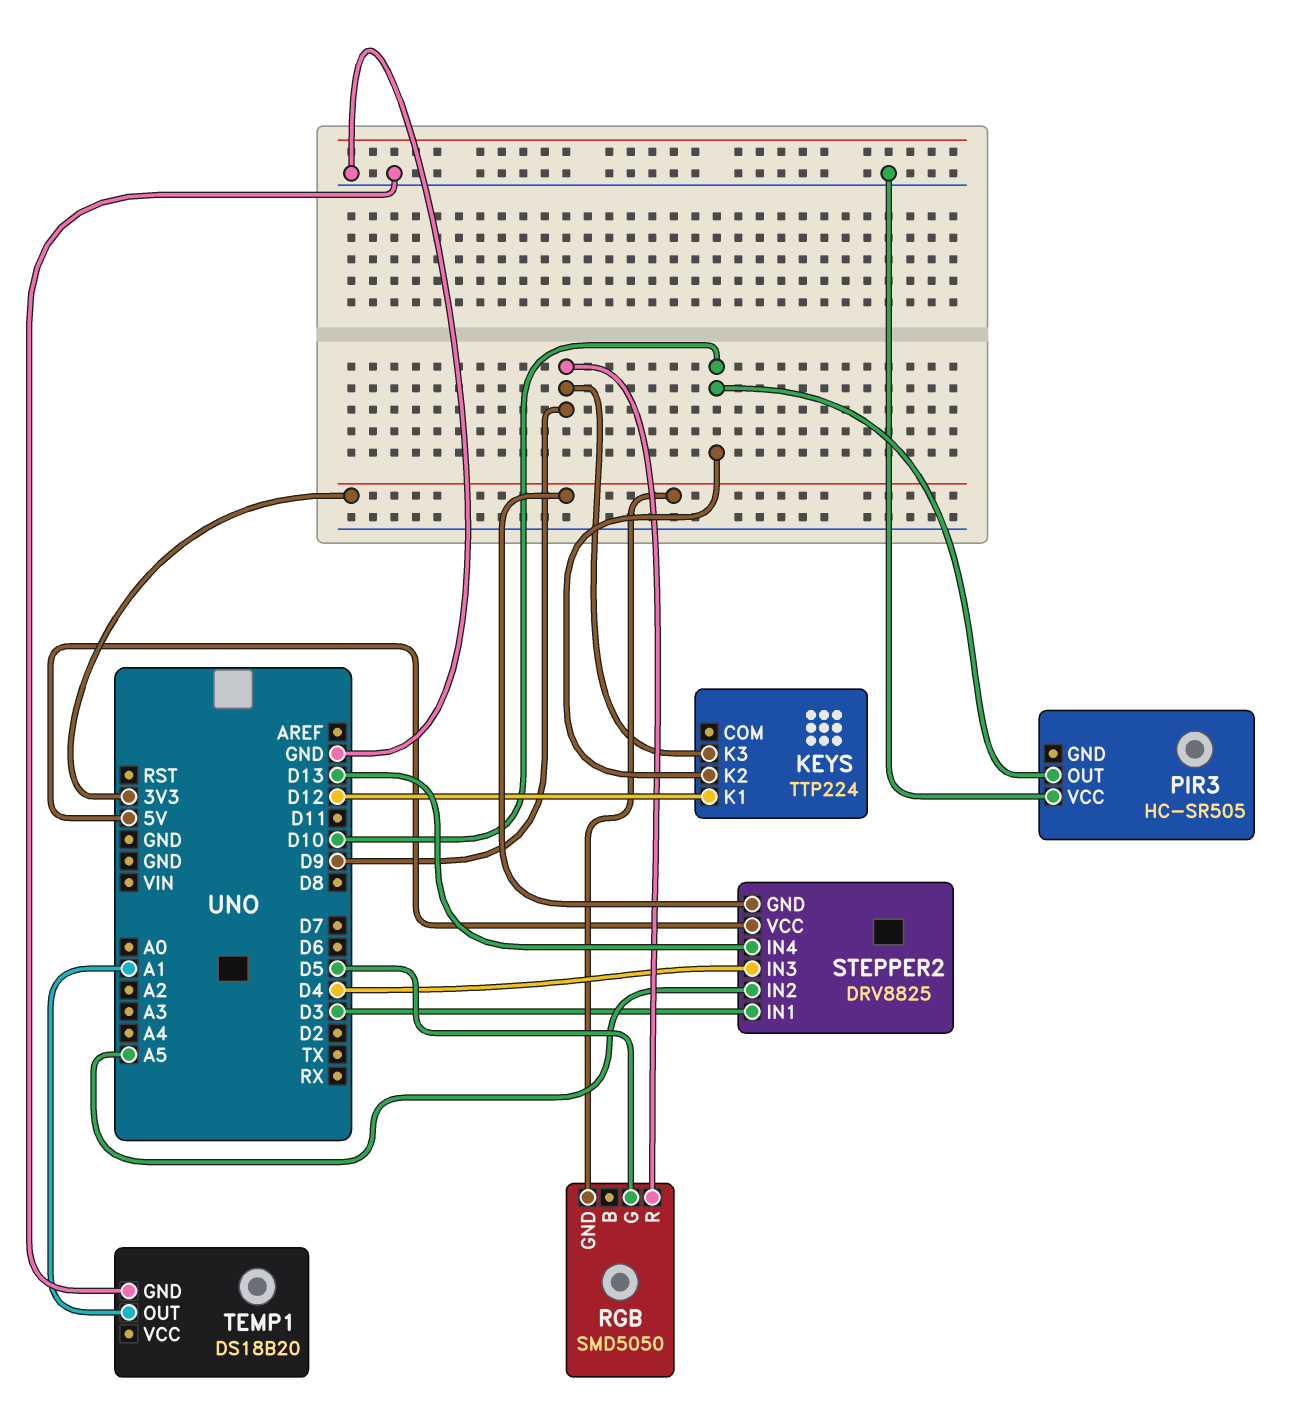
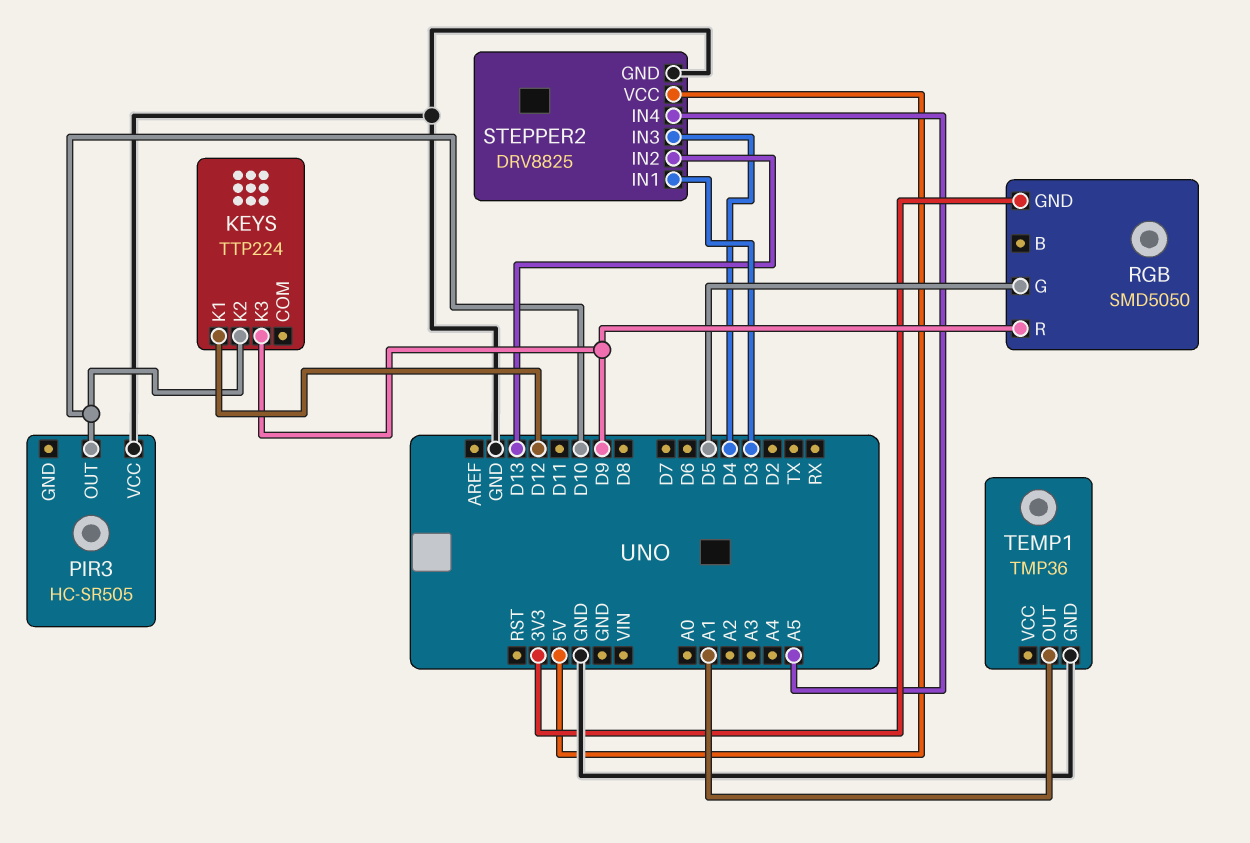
STEPPER2 pin GND: 3V3 -> GND
STEPPER2 pin IN2: A5 -> D13
STEPPER2 pin IN4: D13 -> A5
TEMP1: DS18B20 -> TMP36

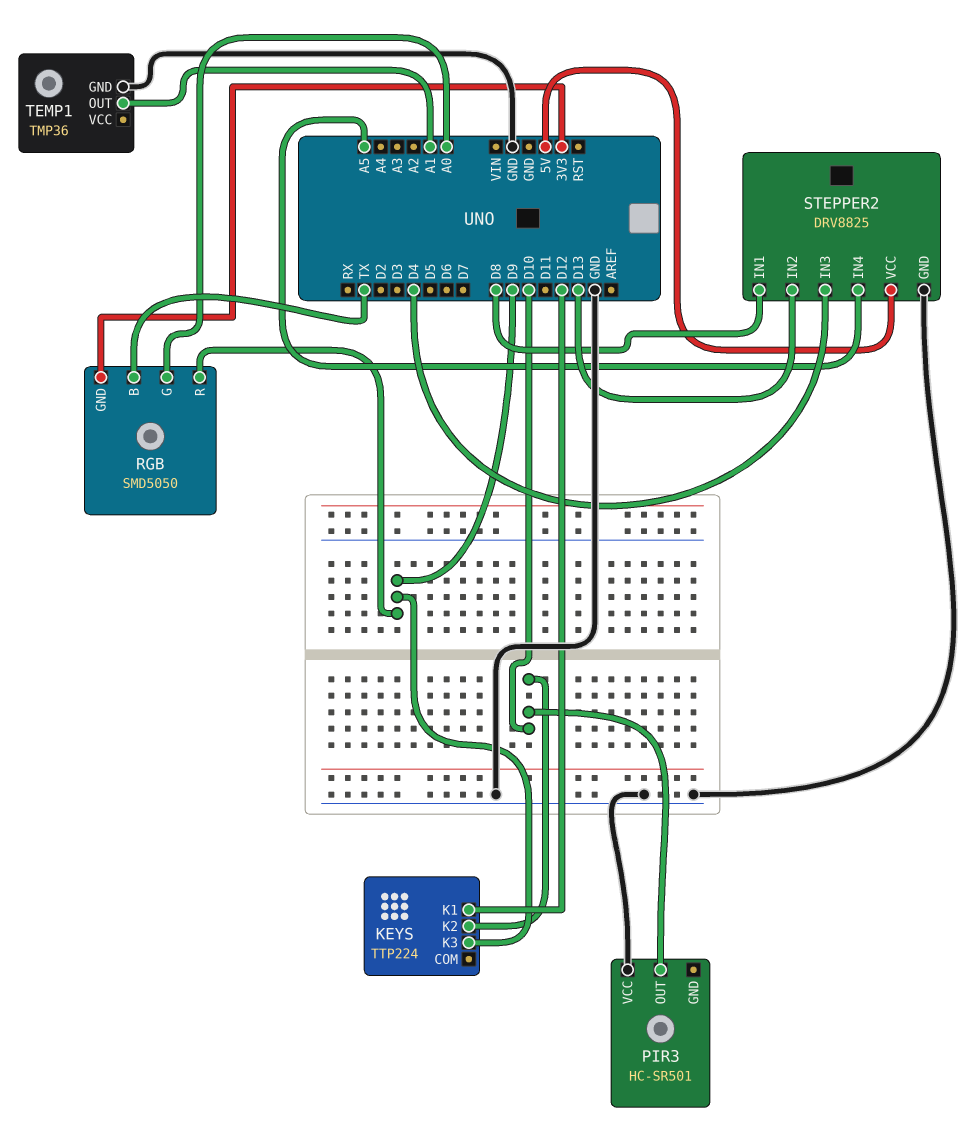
PIR3: HC-SR505 -> HC-SR501
RGB pin B: none -> TX
RGB pin G: D5 -> A0
STEPPER2 pin IN1: D3 -> D8

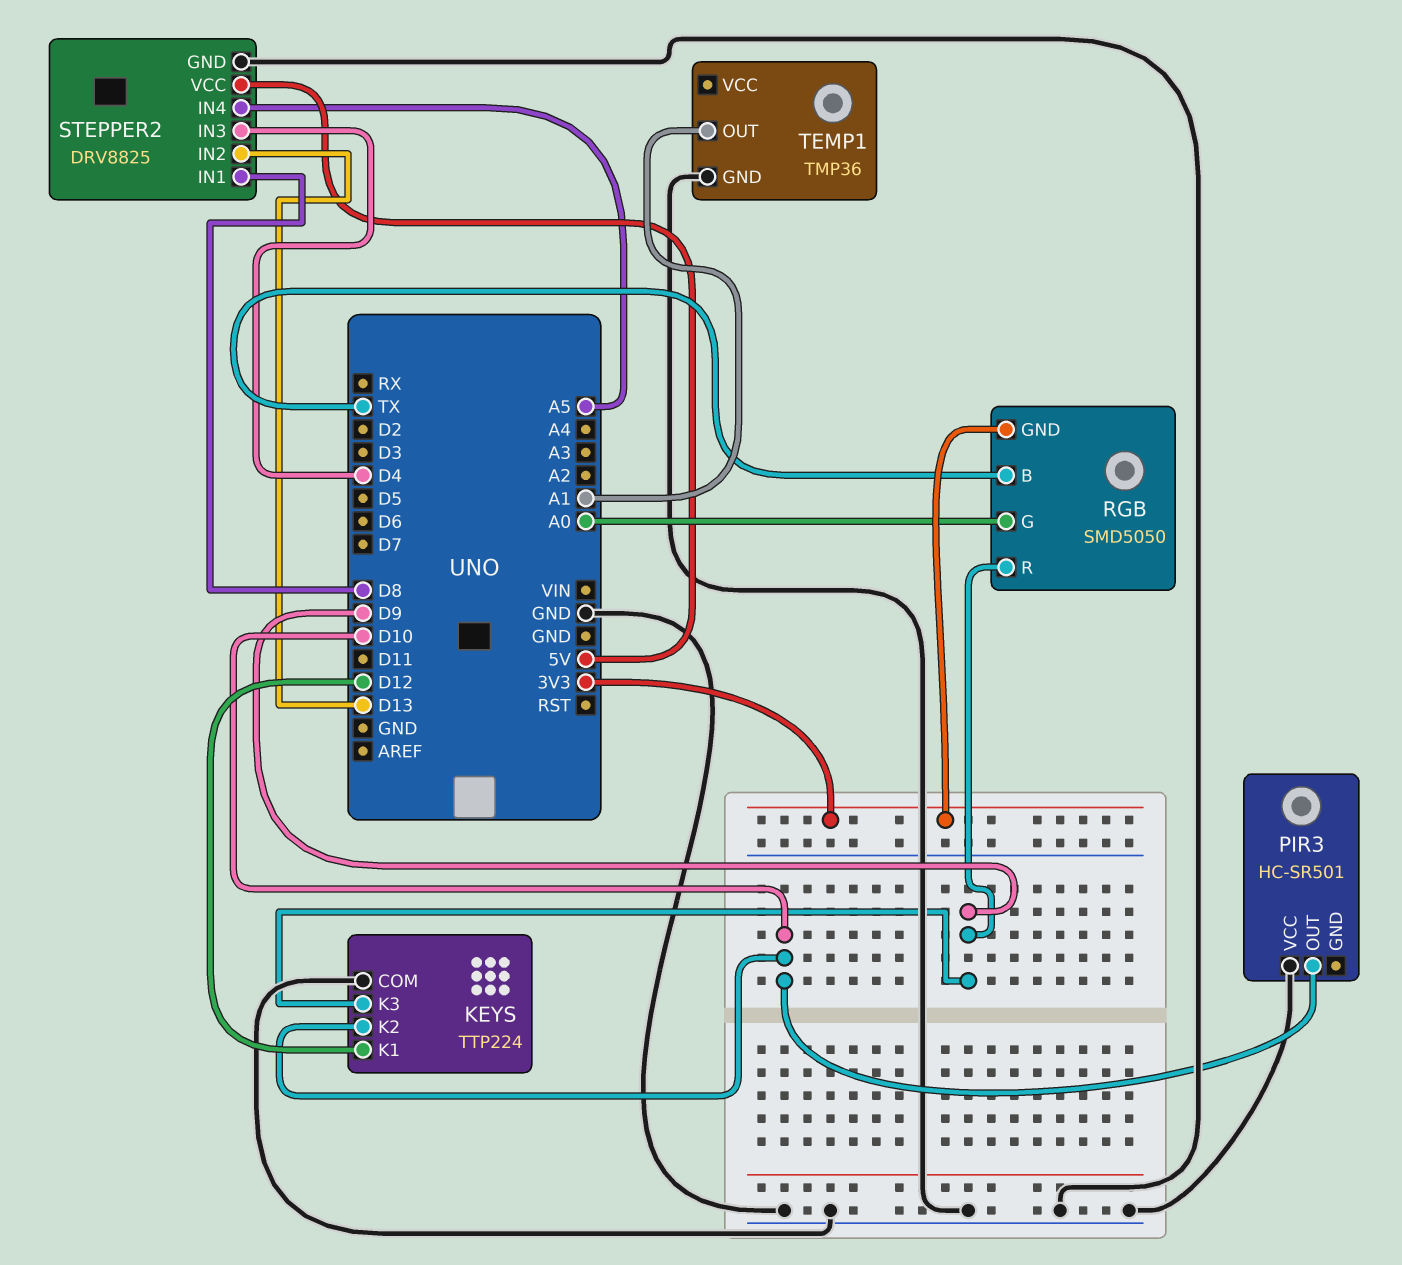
KEYS pin COM: none -> GND

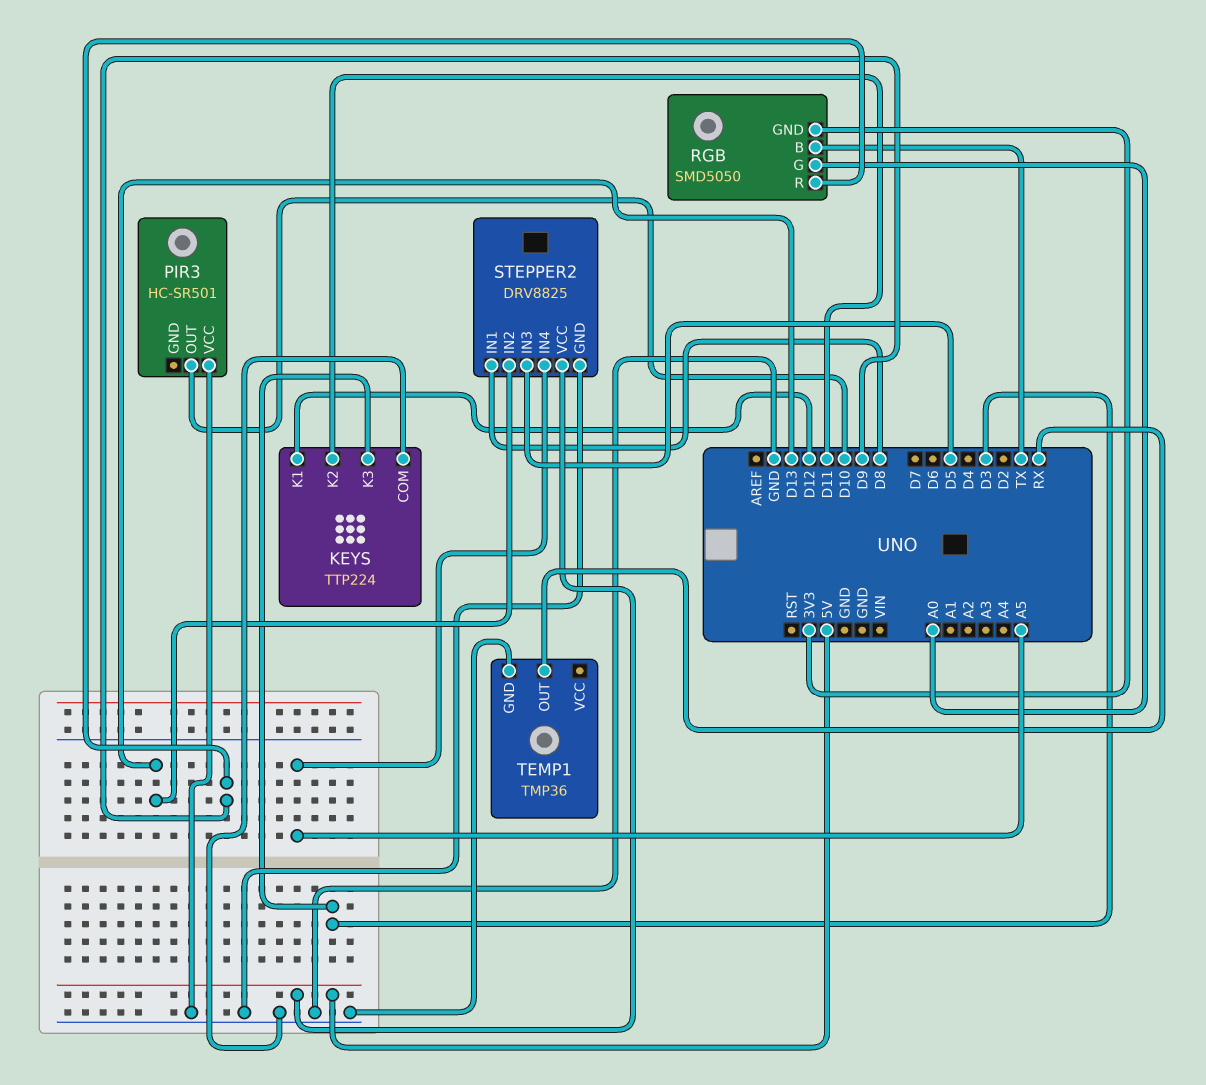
KEYS pin K2: D10 -> D11
KEYS pin K3: D9 -> D3
STEPPER2 pin IN3: D4 -> D5
TEMP1 pin OUT: A1 -> RX

